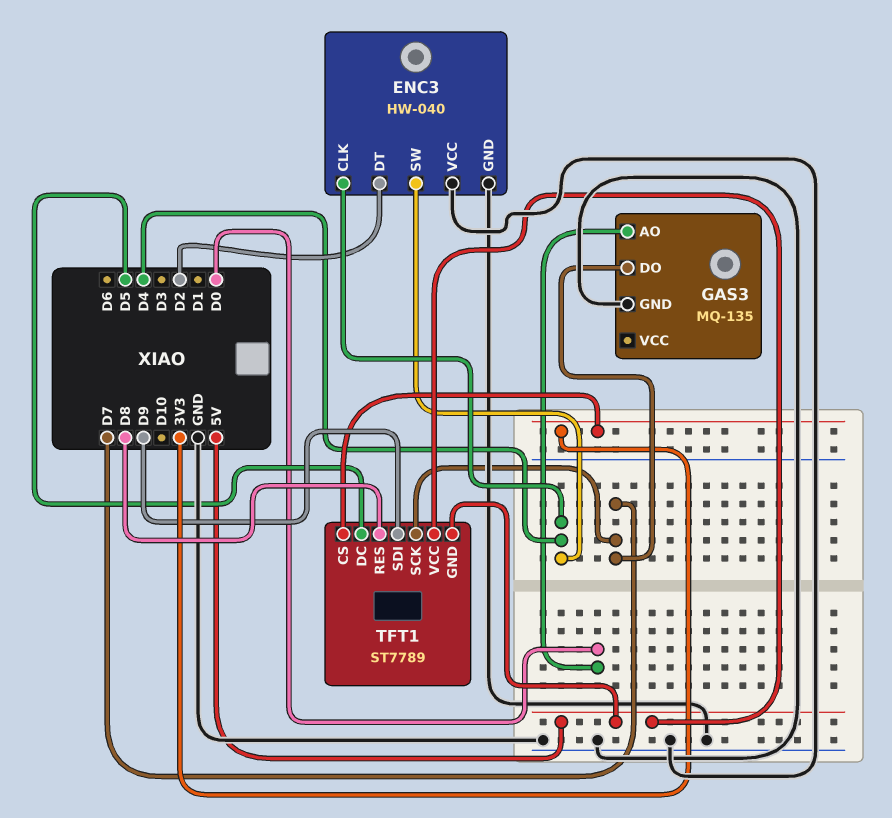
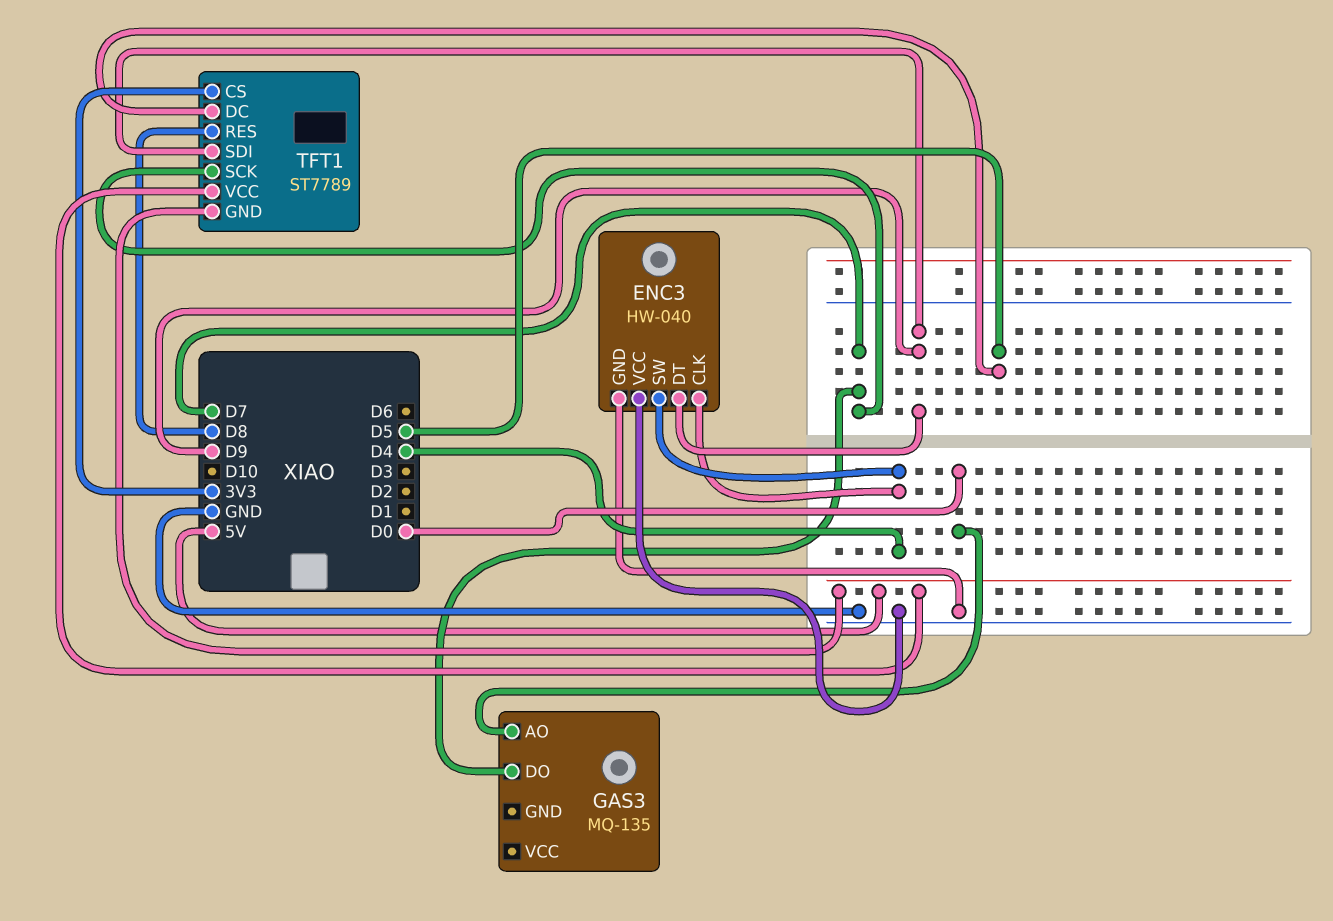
ENC3 pin DT: D2 -> D9
GAS3 pin GND: GND -> none

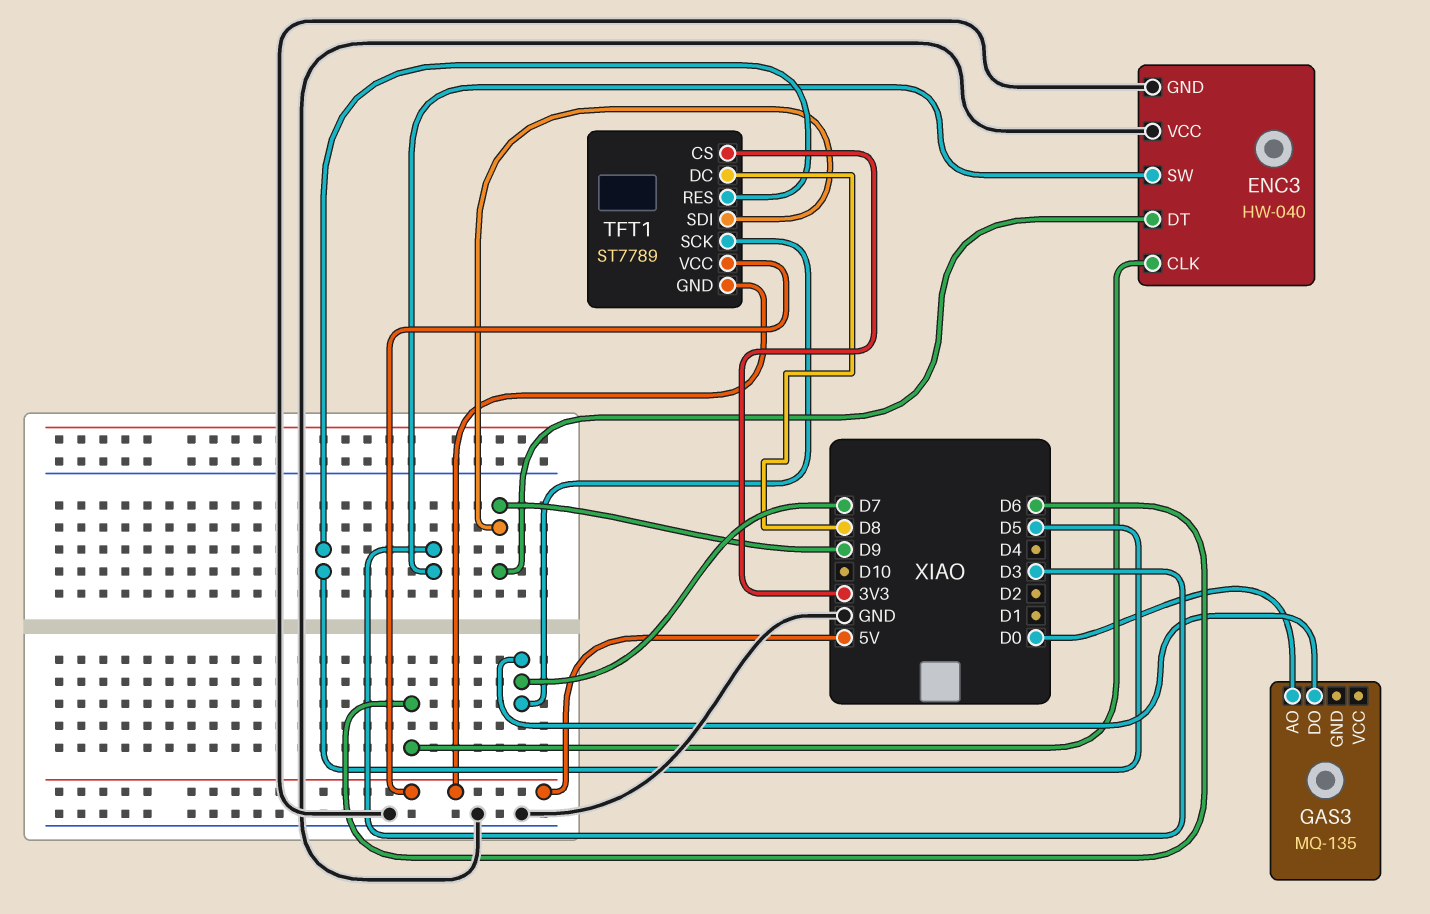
ENC3 pin CLK: D4 -> D6
ENC3 pin SW: D4 -> D3
TFT1 pin DC: D5 -> D8
TFT1 pin RES: D8 -> D5

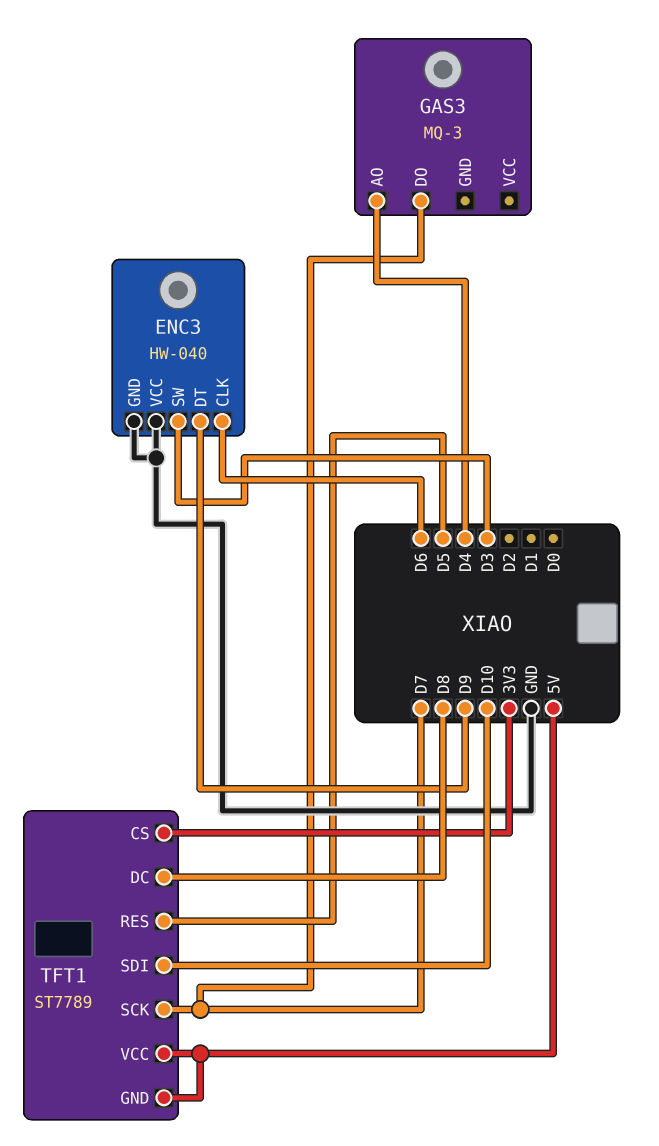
GAS3: MQ-135 -> MQ-3
GAS3 pin AO: D0 -> D4
TFT1 pin SDI: D9 -> D10

